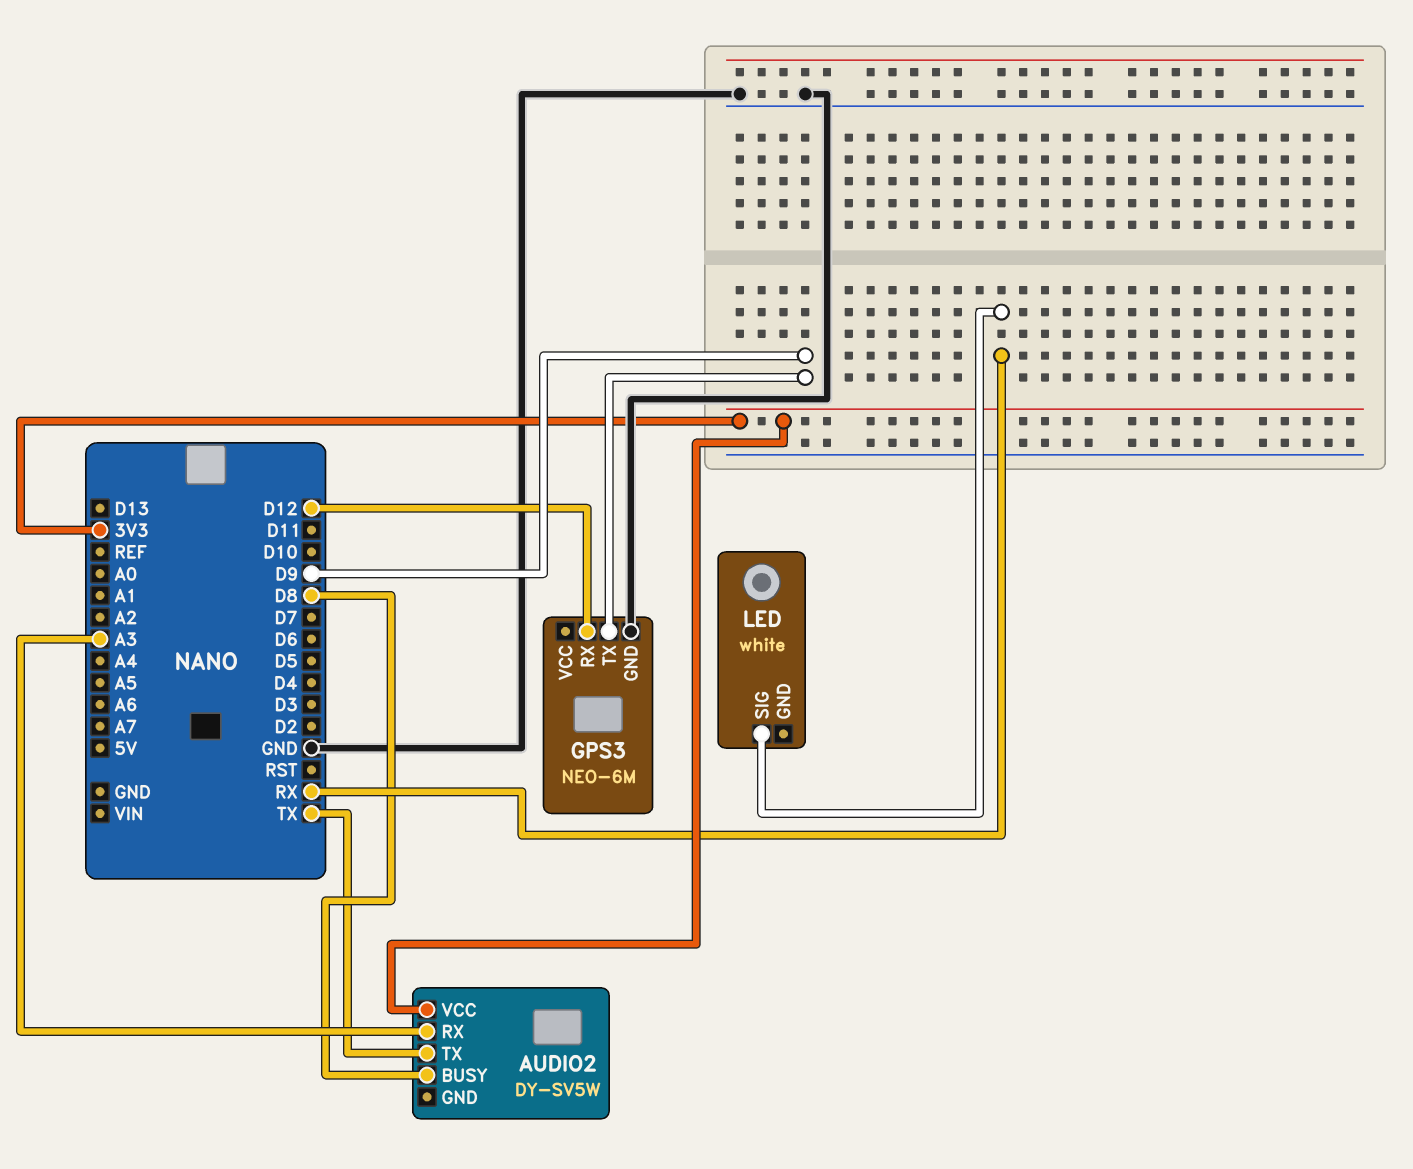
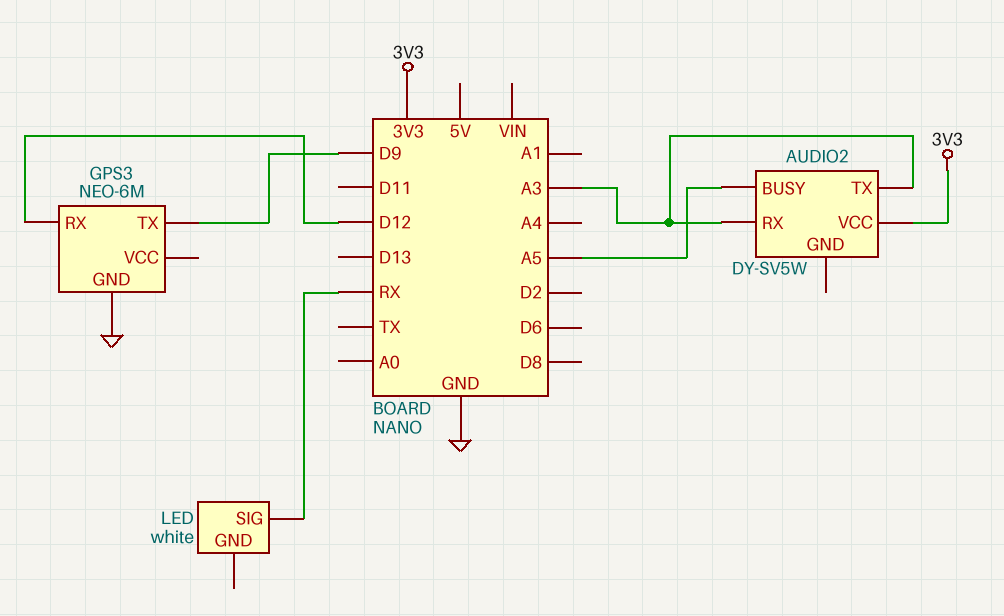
AUDIO2 pin BUSY: D8 -> A5
AUDIO2 pin TX: TX -> A3

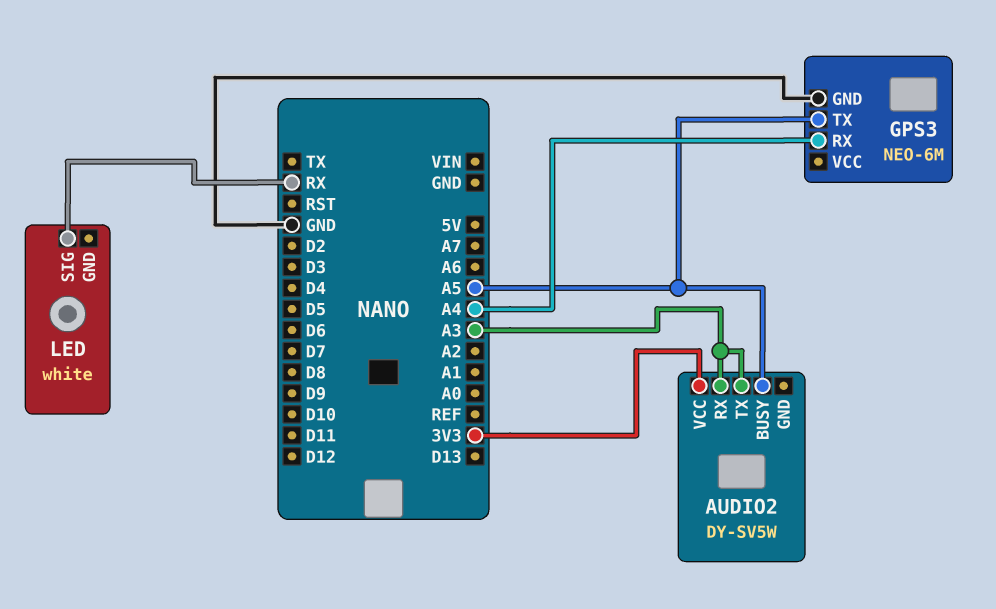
GPS3 pin RX: D12 -> A4
GPS3 pin TX: D9 -> A5

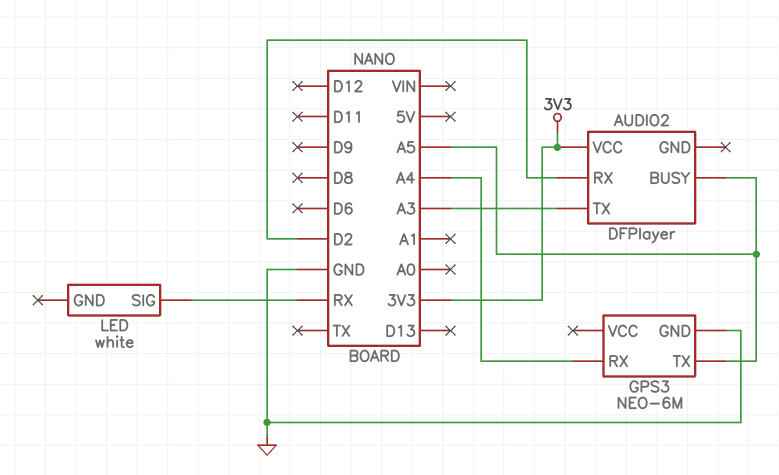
AUDIO2: DY-SV5W -> DFPlayer
AUDIO2 pin RX: A3 -> D2

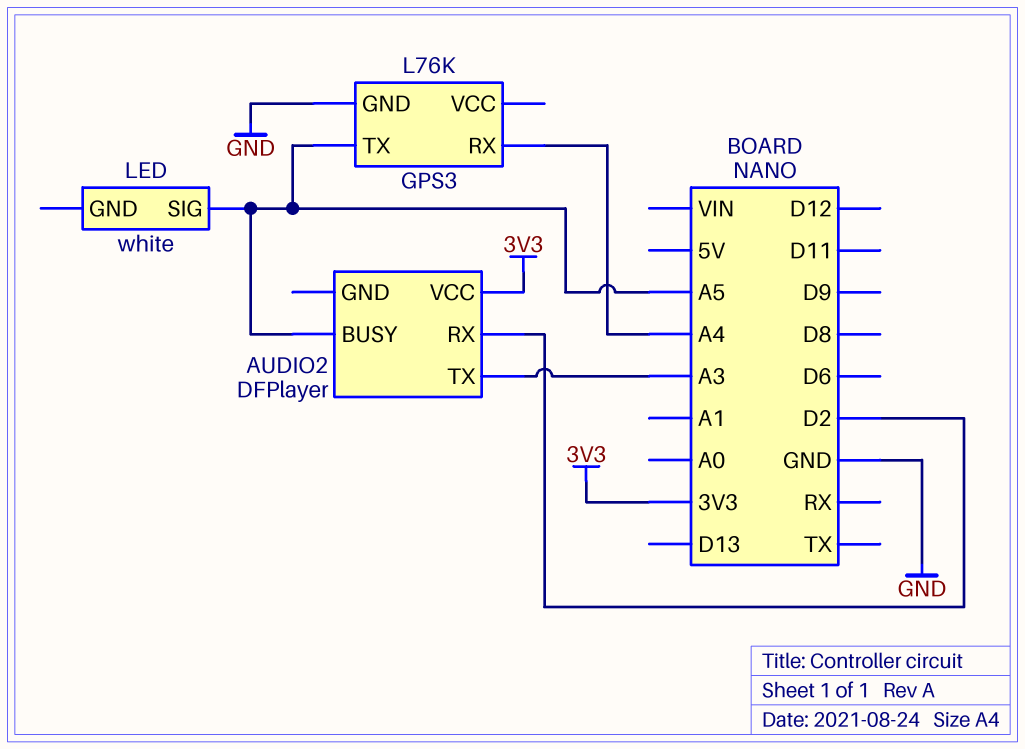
GPS3: NEO-6M -> L76K
LED pin SIG: RX -> A5

